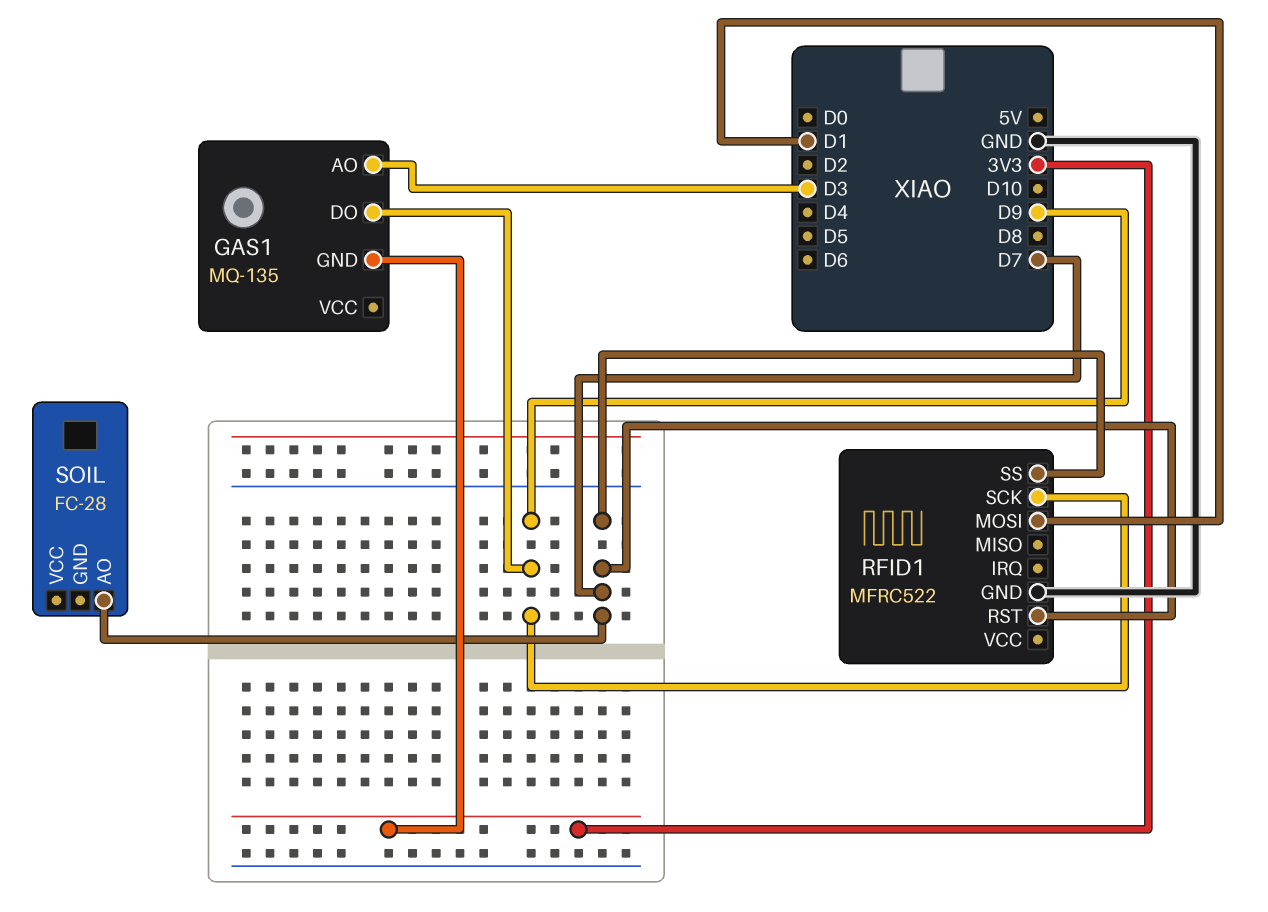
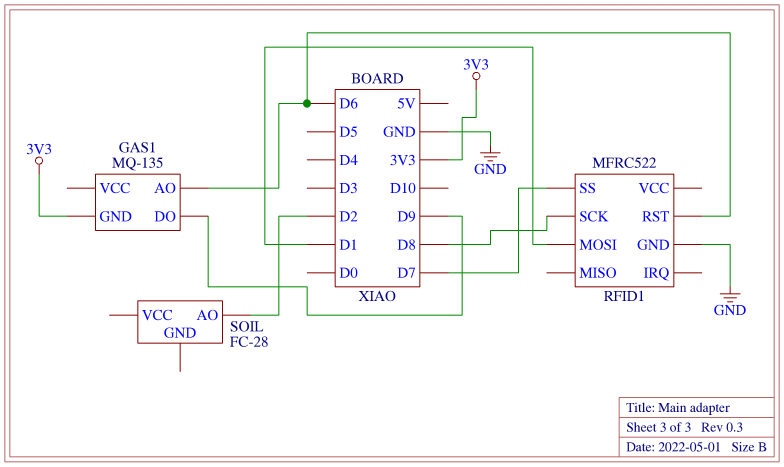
GAS1 pin AO: D3 -> D6
RFID1 pin RST: D7 -> D6
RFID1 pin SCK: D9 -> D8
SOIL pin AO: D7 -> D2

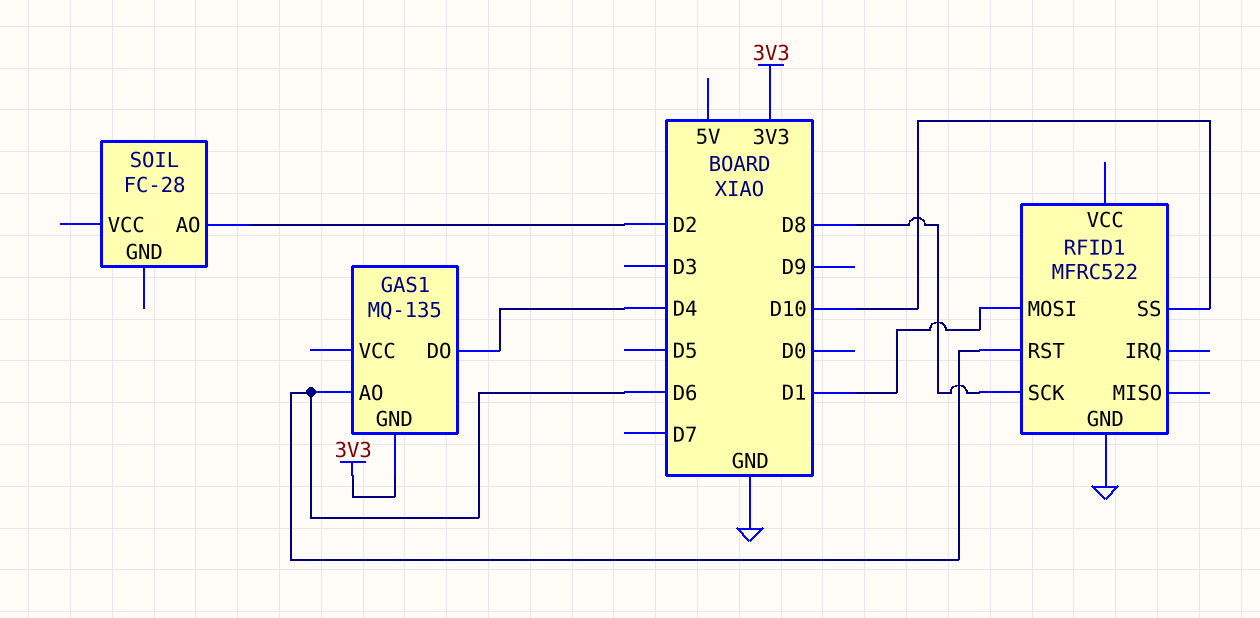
GAS1 pin DO: D9 -> D4
RFID1 pin SS: D7 -> D10

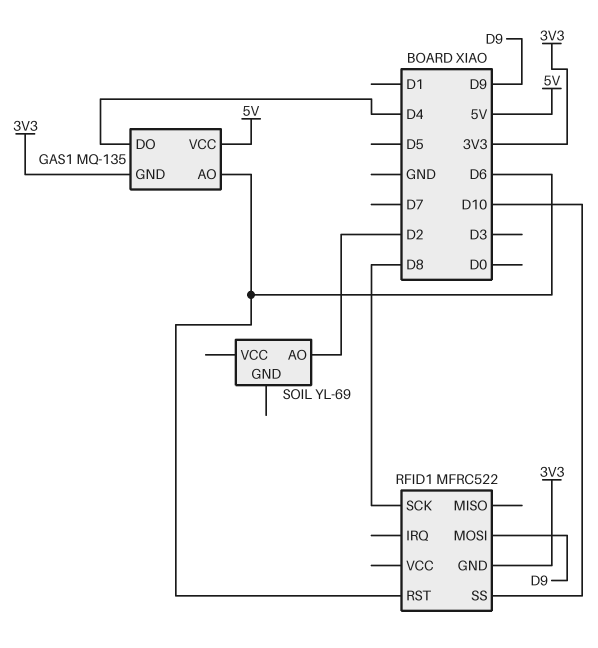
GAS1 pin VCC: none -> 5V
RFID1 pin GND: GND -> 3V3
RFID1 pin MOSI: D1 -> D9
SOIL: FC-28 -> YL-69

